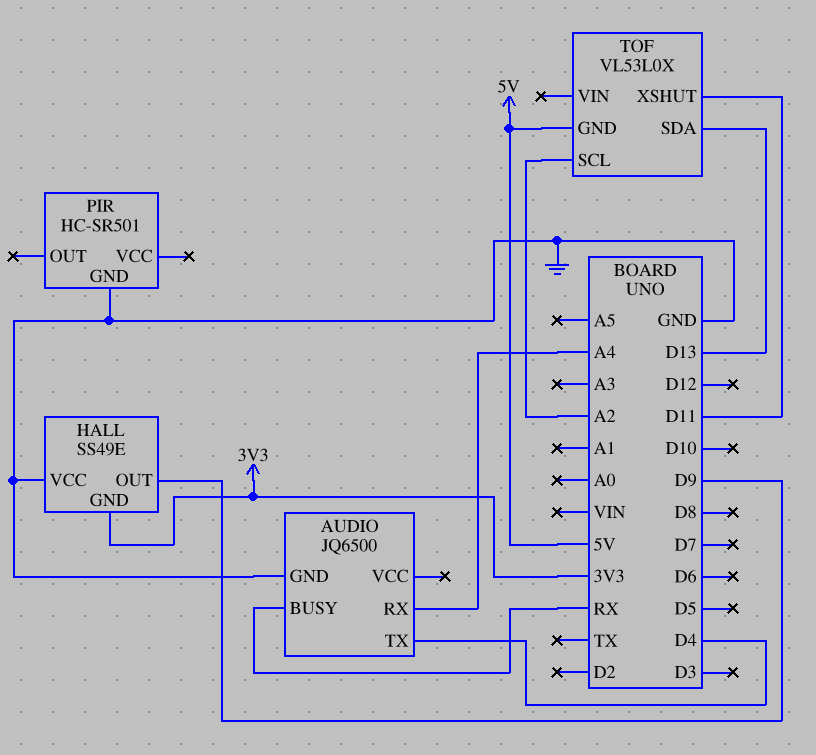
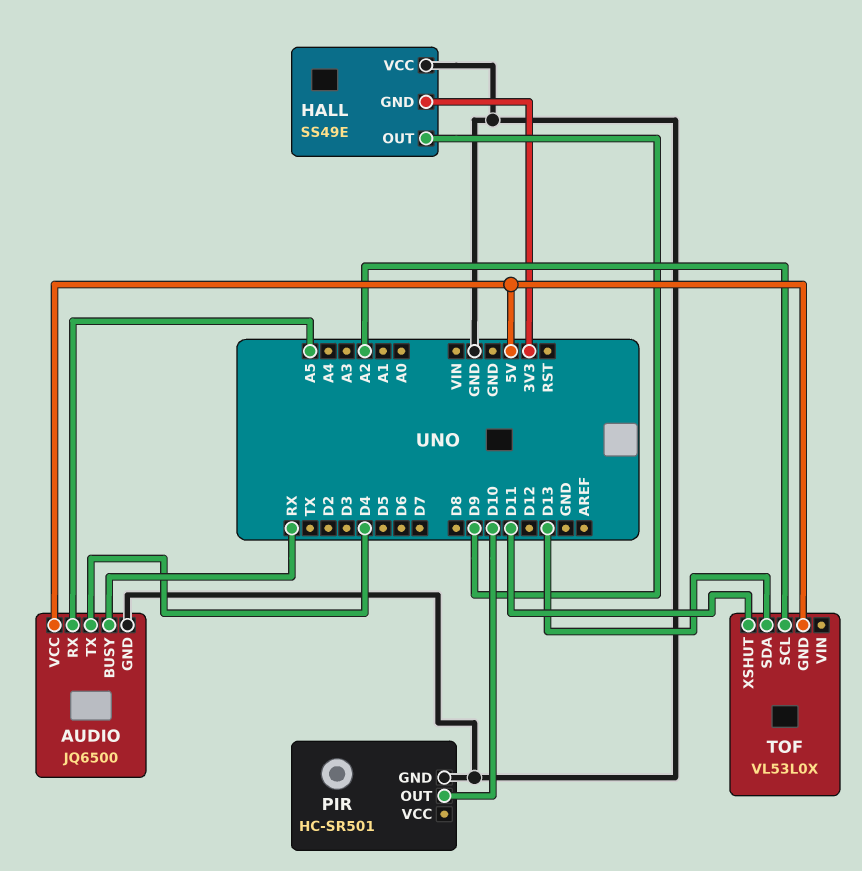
AUDIO pin RX: A4 -> A5
AUDIO pin VCC: none -> 5V
PIR pin OUT: none -> D10

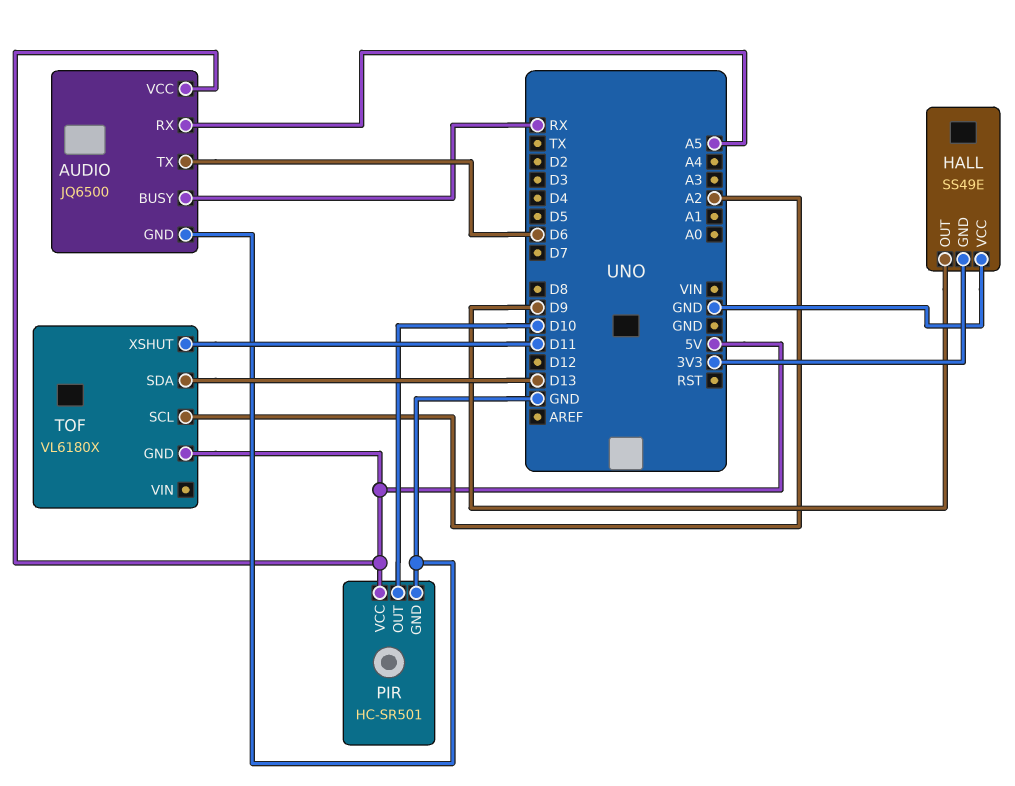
AUDIO pin TX: D4 -> D6
PIR pin VCC: none -> 5V
TOF: VL53L0X -> VL6180X

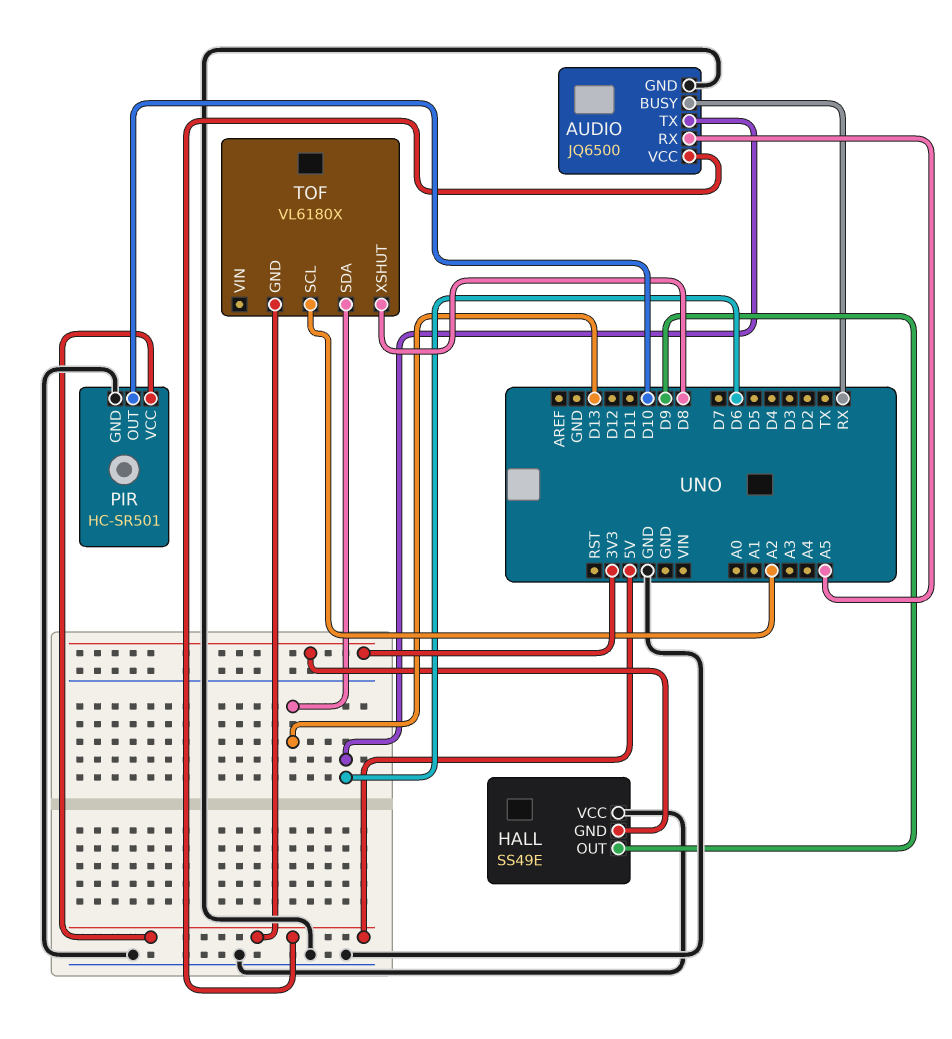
TOF pin XSHUT: D11 -> D8

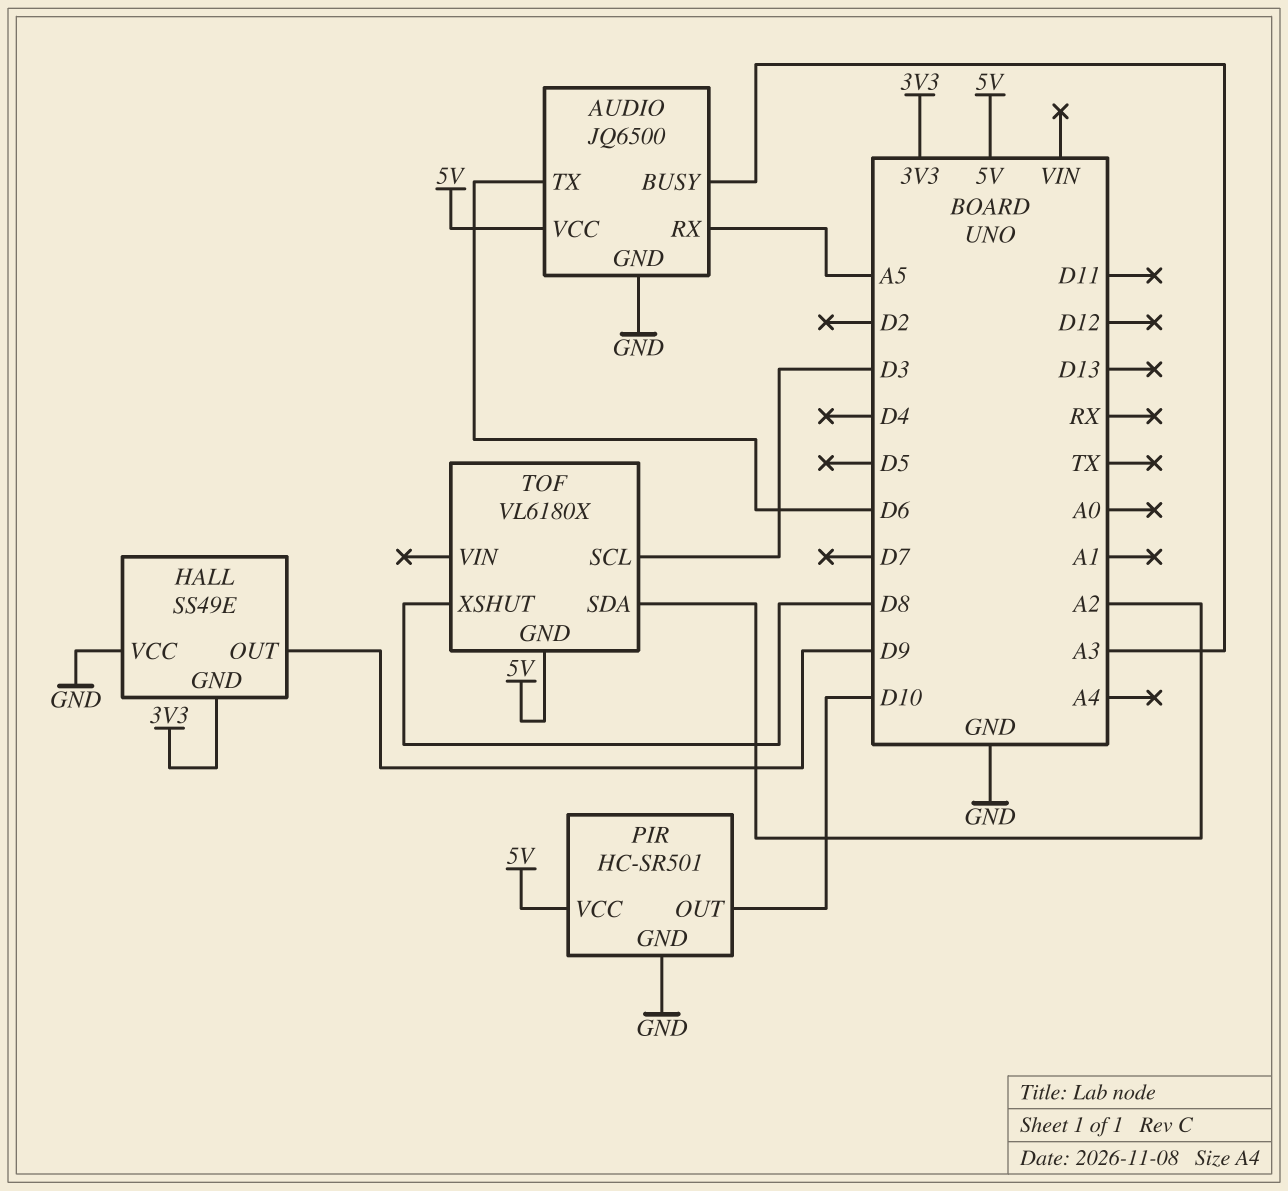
AUDIO pin BUSY: RX -> A3
TOF pin SCL: A2 -> D3
TOF pin SDA: D13 -> A2

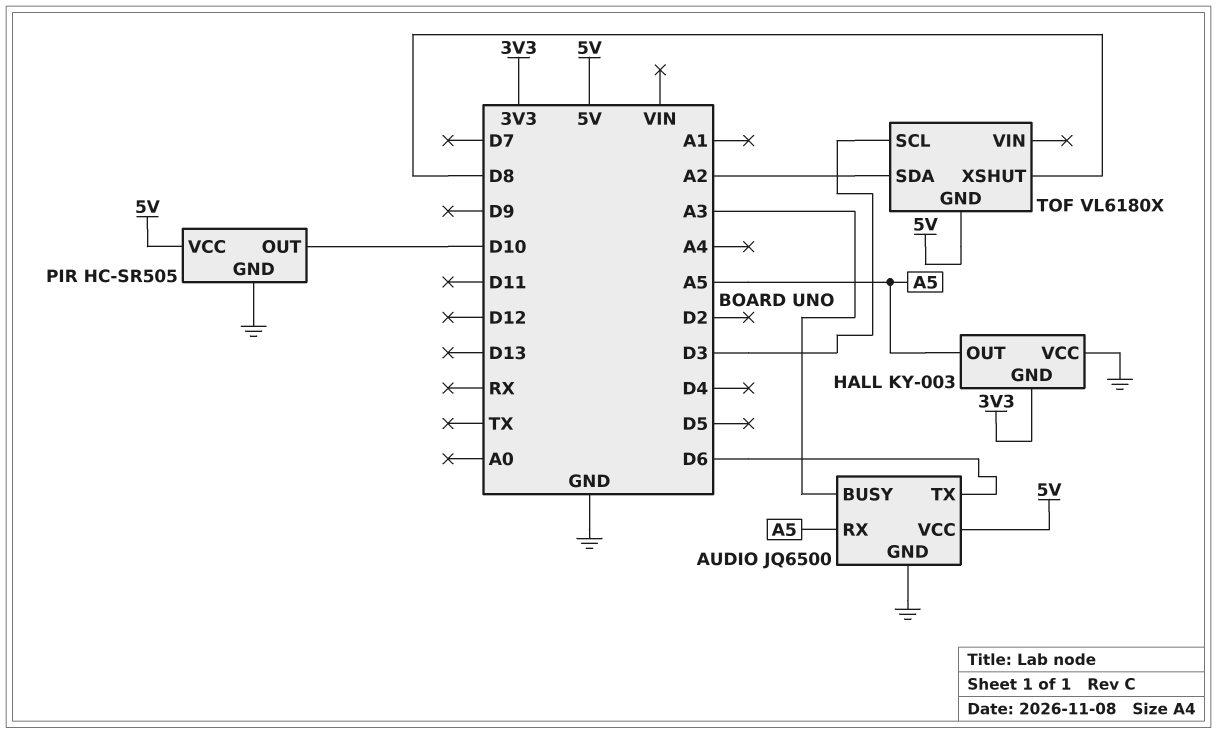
HALL: SS49E -> KY-003
HALL pin OUT: D9 -> A5
PIR: HC-SR501 -> HC-SR505

